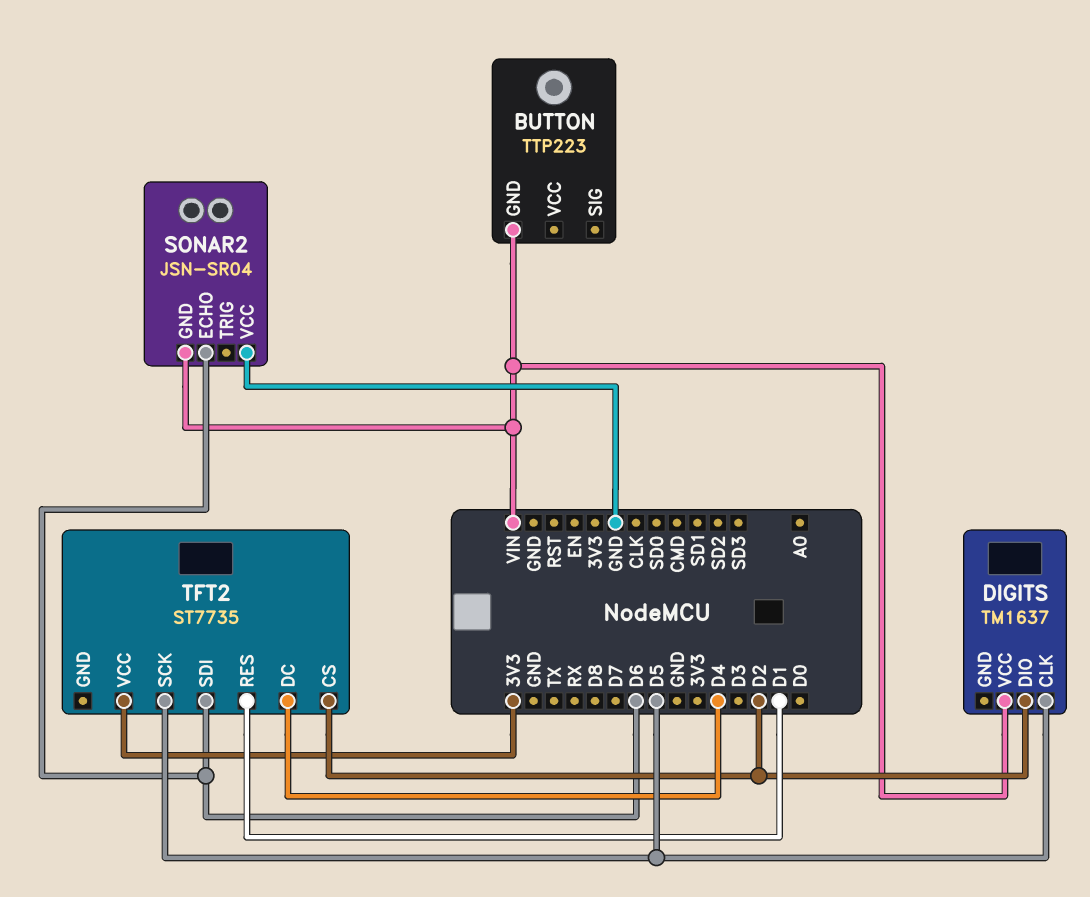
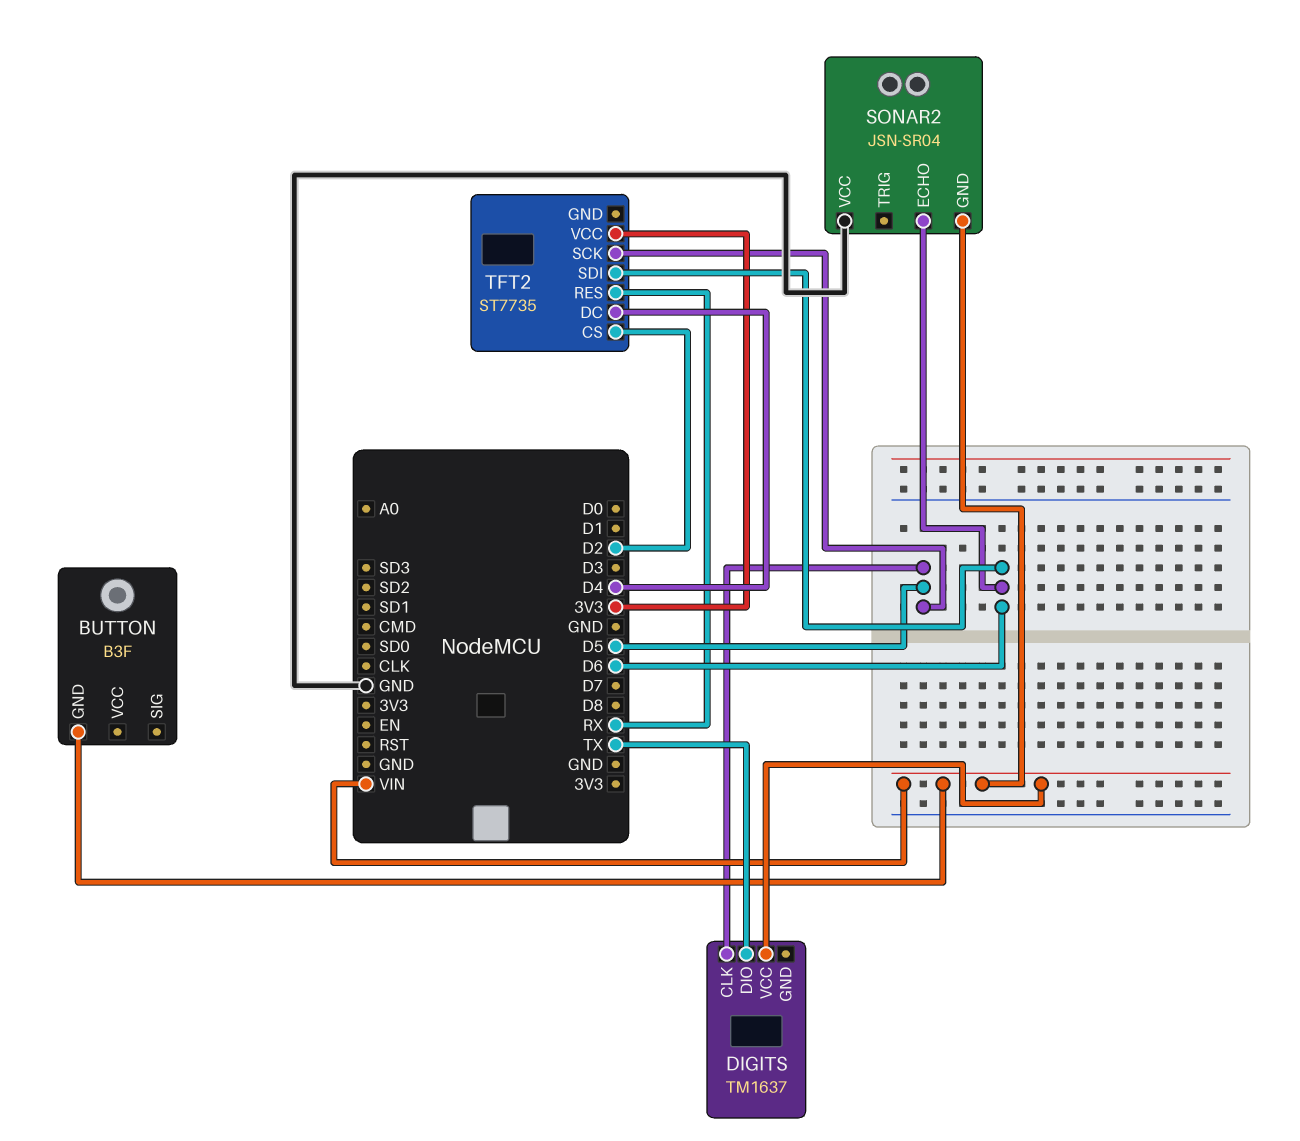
BUTTON: TTP223 -> B3F
DIGITS pin DIO: D2 -> TX
TFT2 pin RES: D1 -> RX

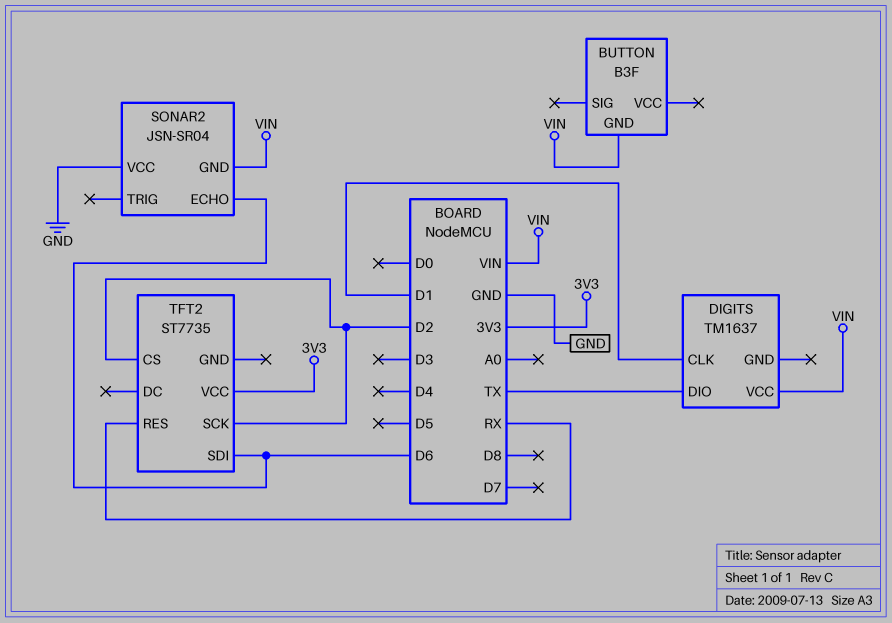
DIGITS pin CLK: D5 -> D1
TFT2 pin DC: D4 -> none
TFT2 pin SCK: D5 -> D2

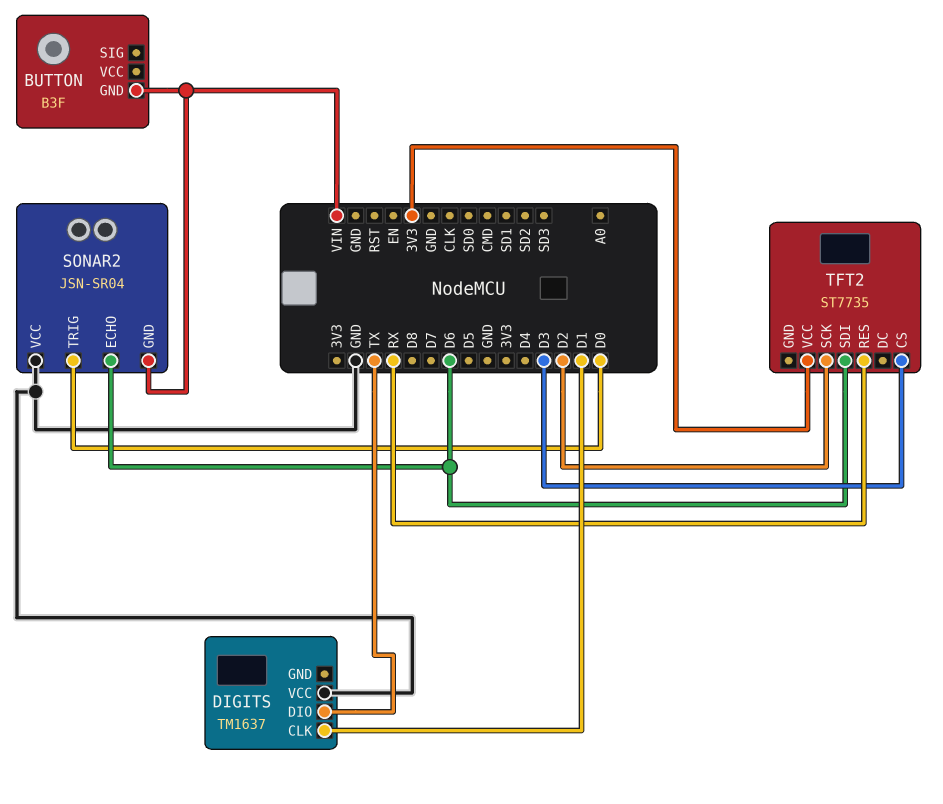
DIGITS pin VCC: VIN -> GND
SONAR2 pin TRIG: none -> D0
TFT2 pin CS: D2 -> D3

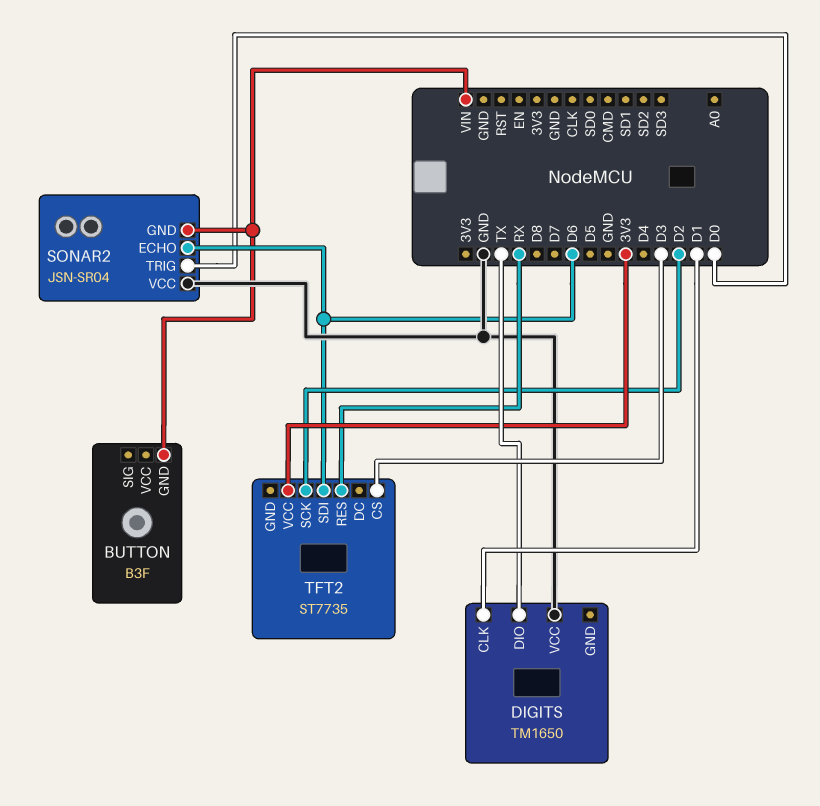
DIGITS: TM1637 -> TM1650

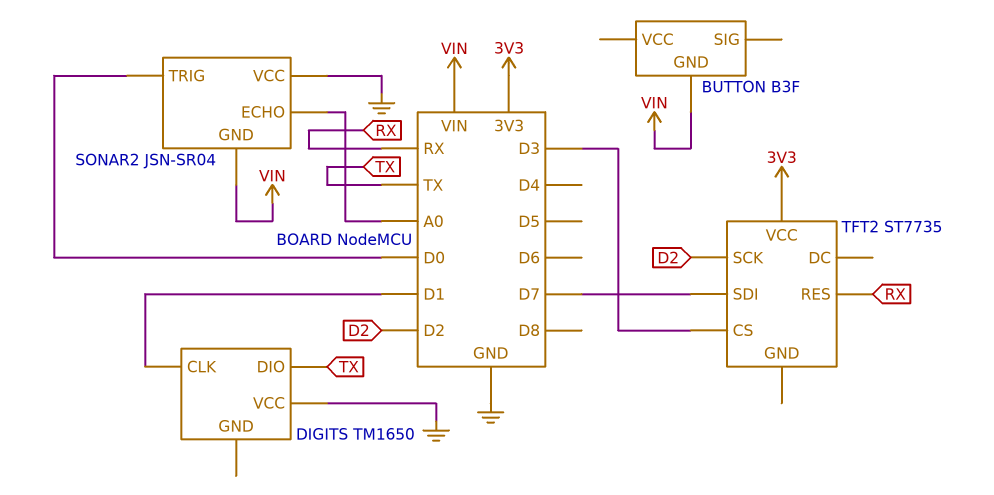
SONAR2 pin ECHO: D6 -> A0
TFT2 pin SDI: D6 -> D7

